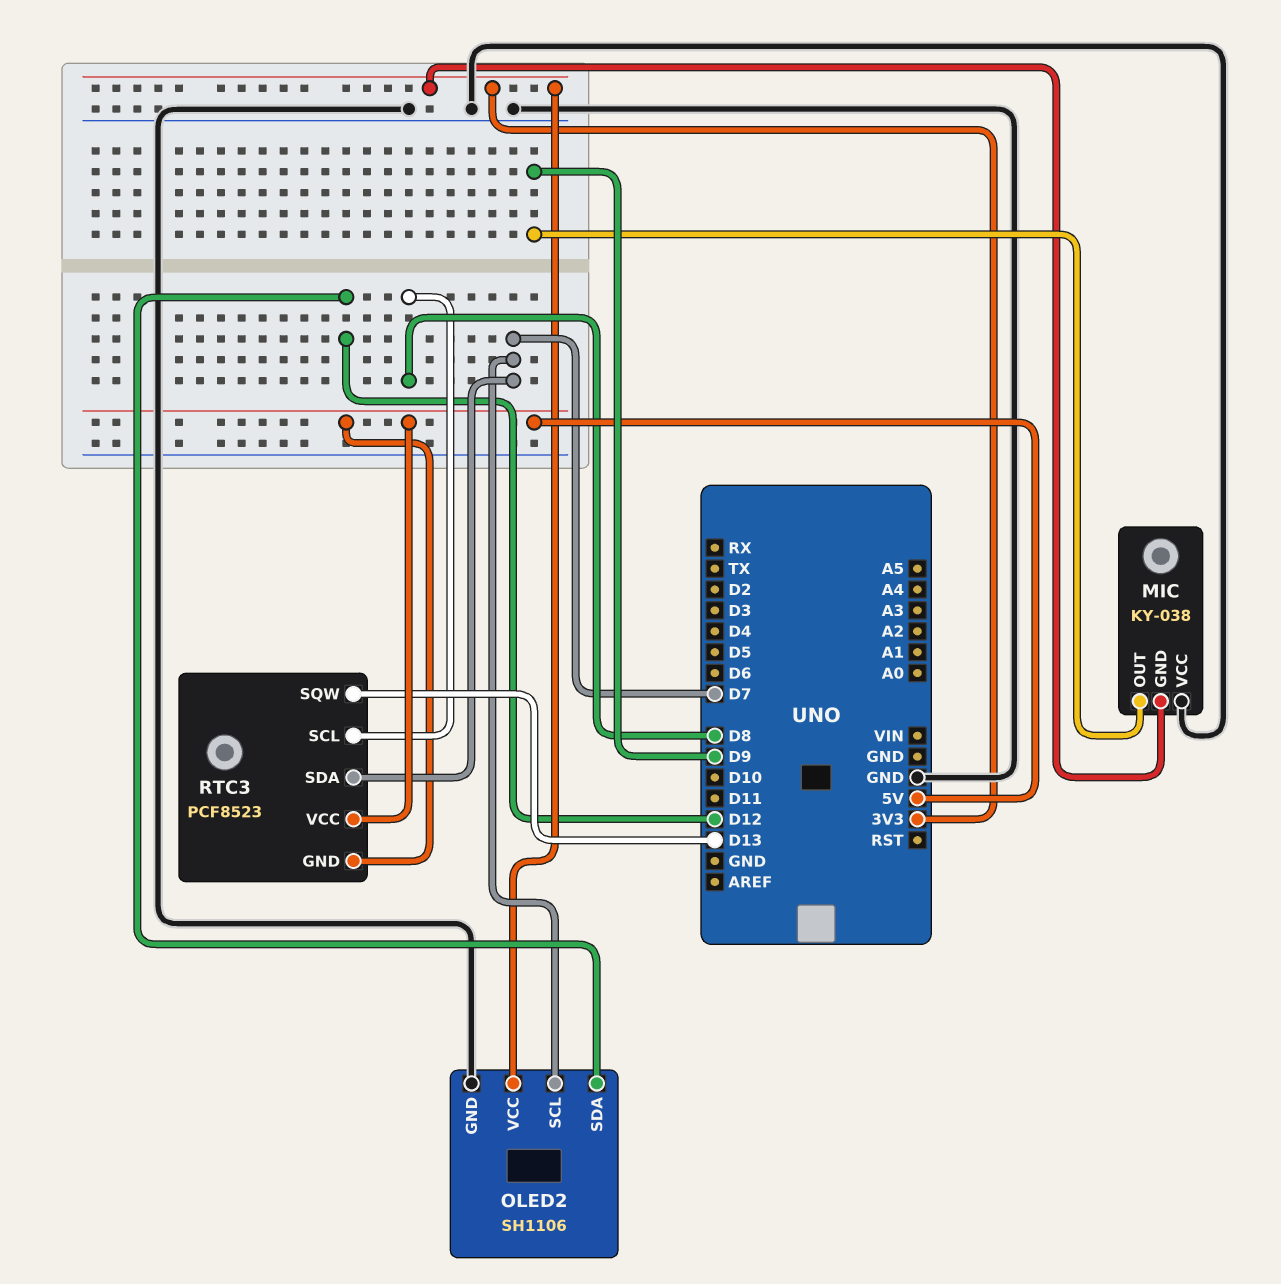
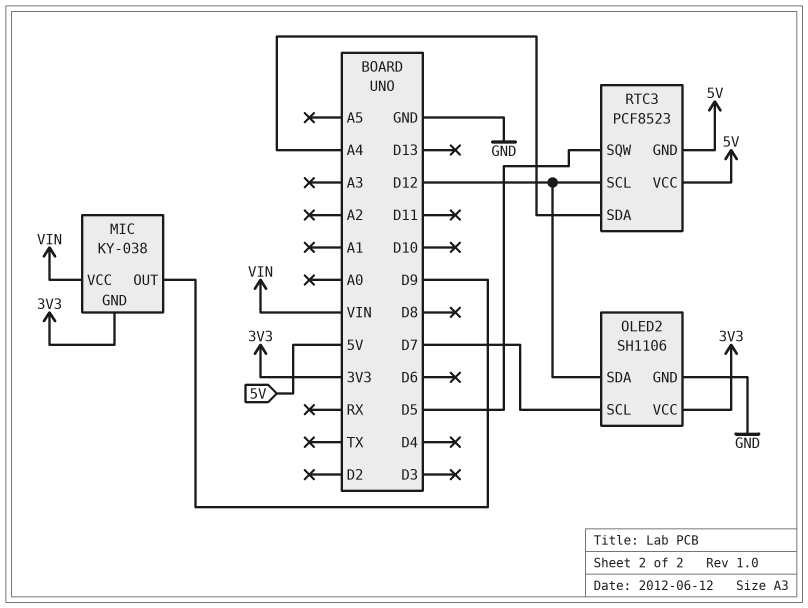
MIC pin VCC: GND -> VIN
RTC3 pin SCL: D8 -> D12
RTC3 pin SDA: D7 -> A4
RTC3 pin SQW: D13 -> D5

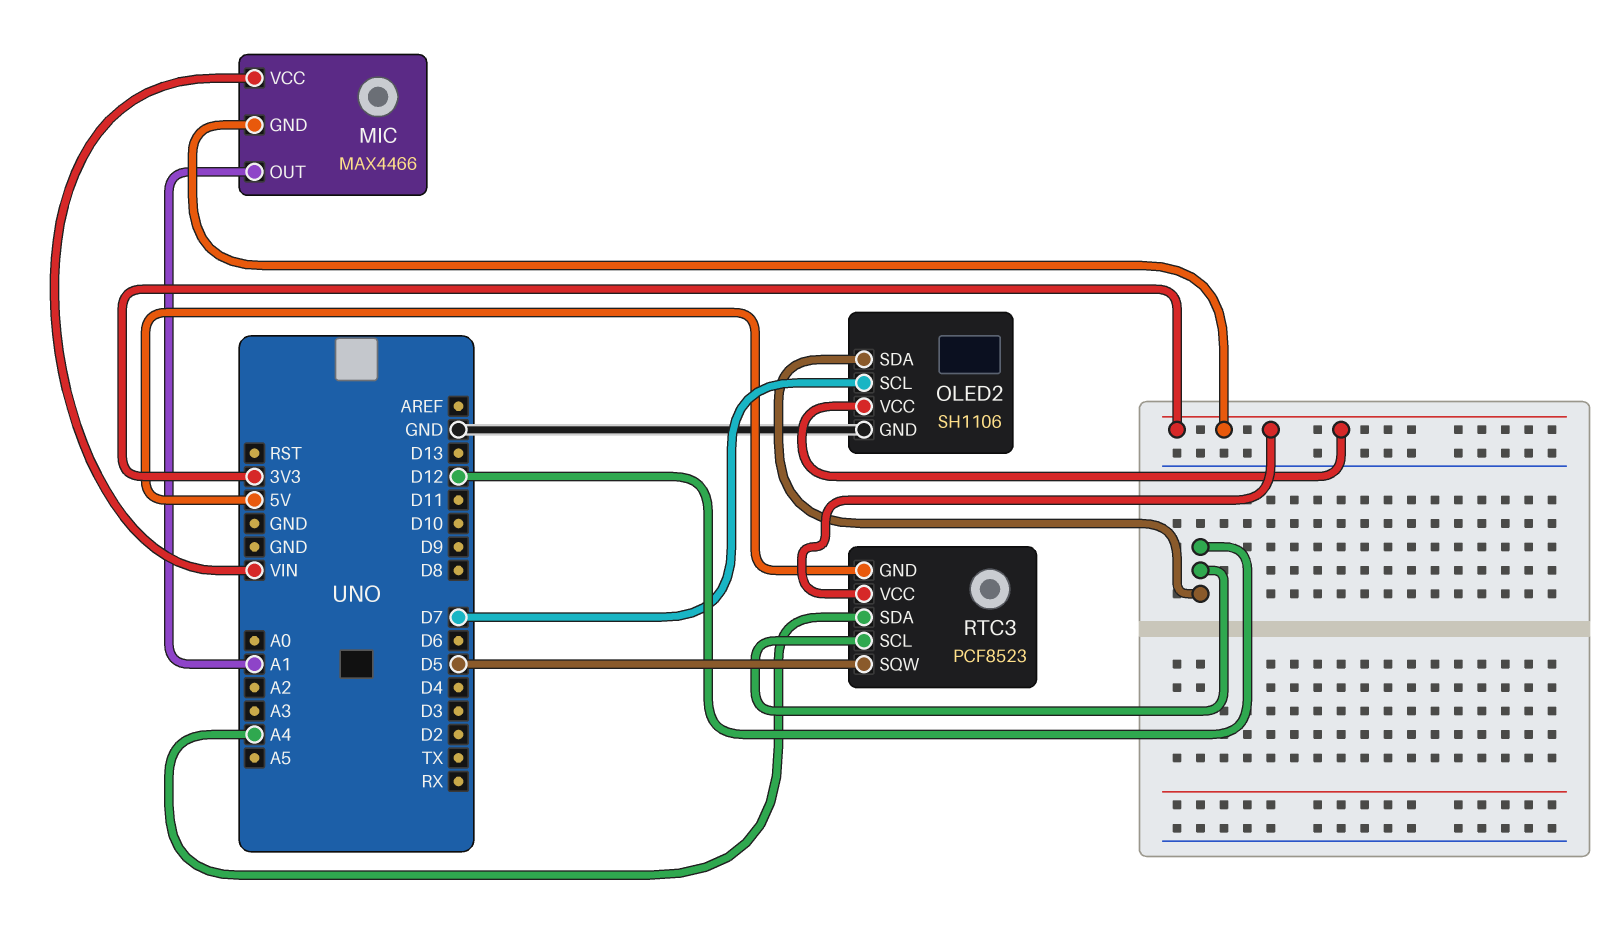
MIC: KY-038 -> MAX4466
MIC pin OUT: D9 -> A1
RTC3 pin VCC: 5V -> 3V3

